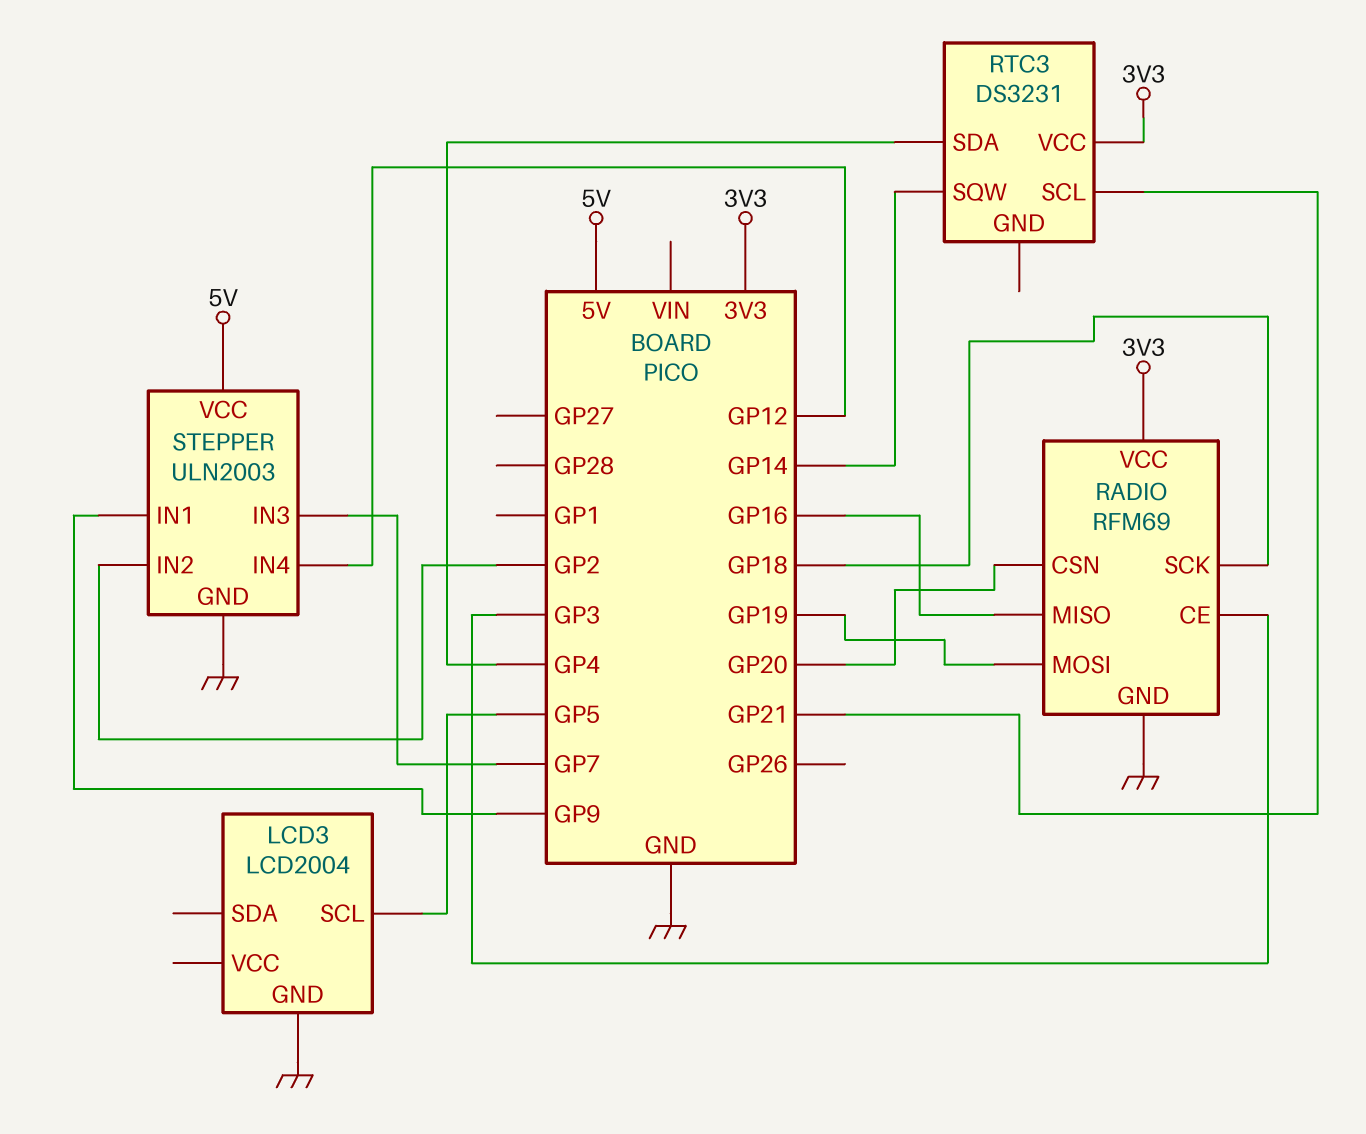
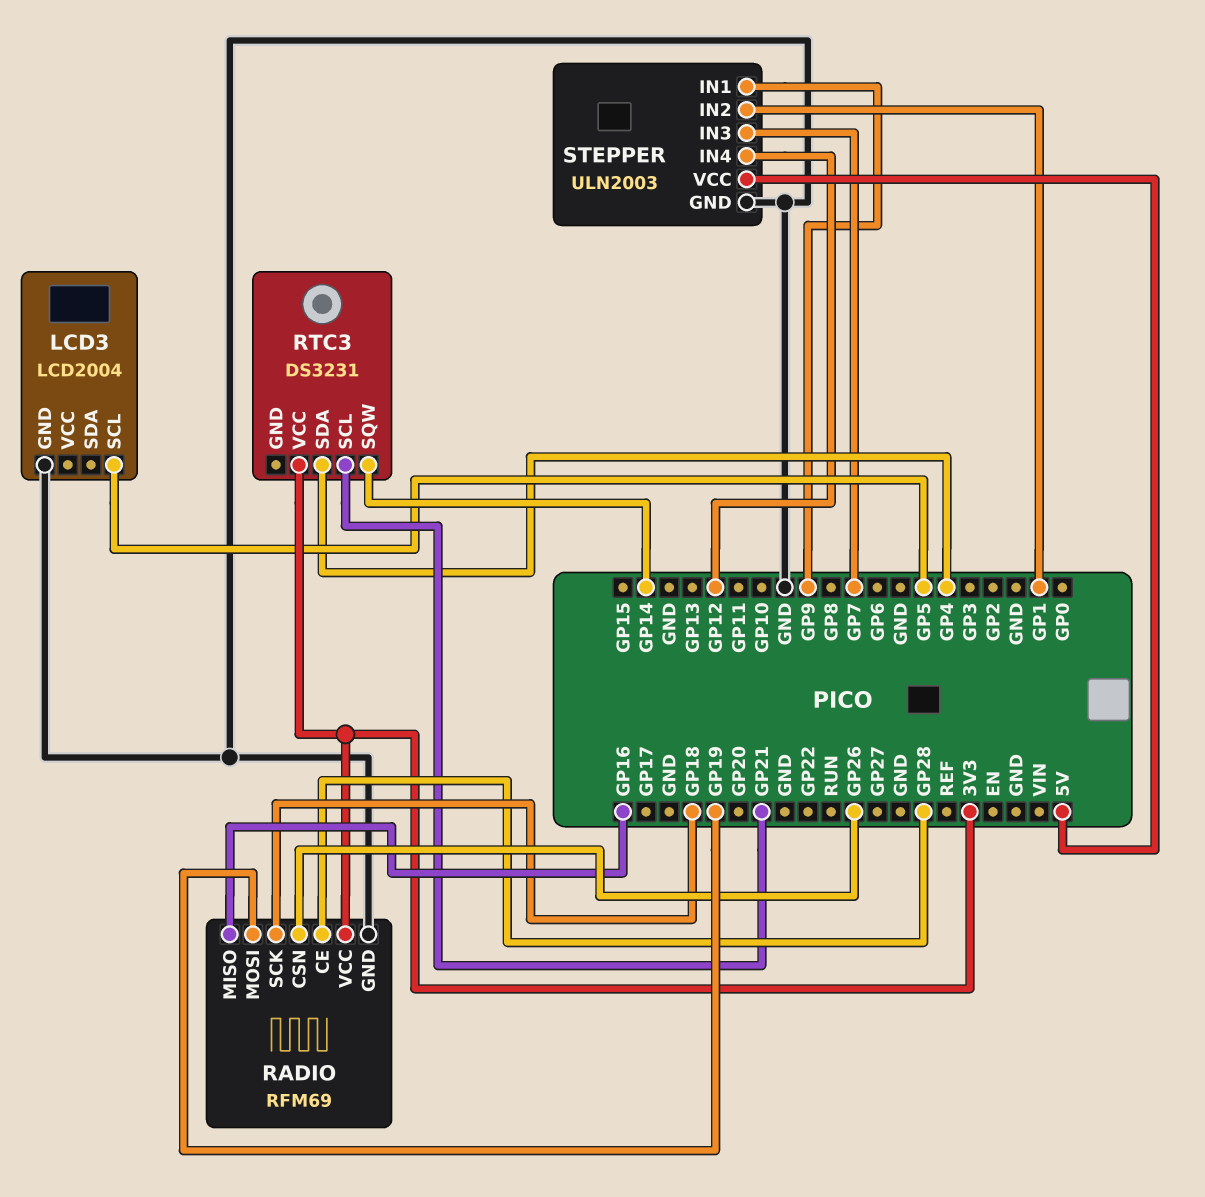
RADIO pin CE: GP3 -> GP28
RADIO pin CSN: GP20 -> GP26
STEPPER pin IN2: GP2 -> GP1

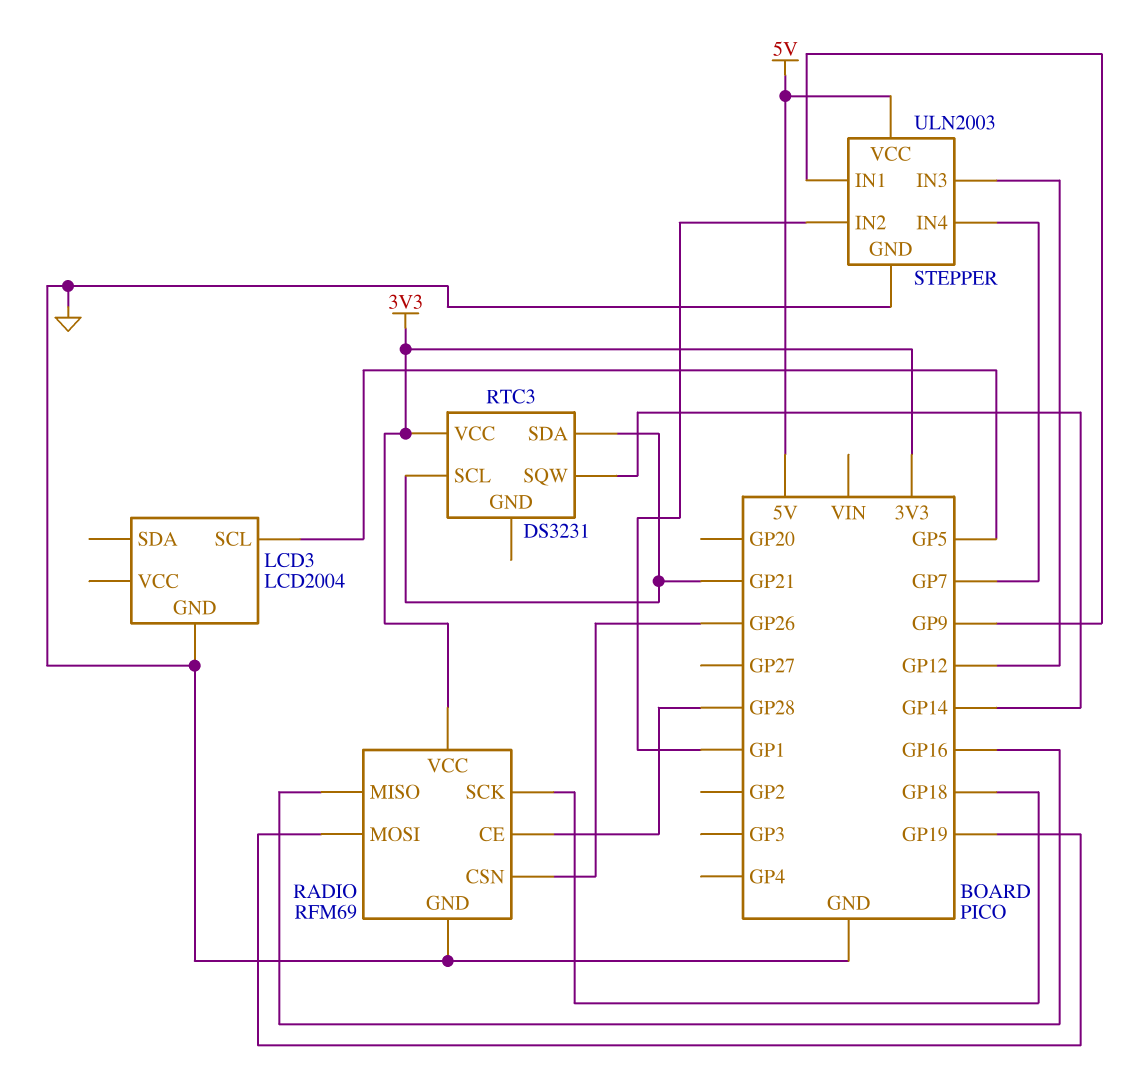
RTC3 pin SDA: GP4 -> GP21
STEPPER pin IN3: GP7 -> GP12
STEPPER pin IN4: GP12 -> GP7

